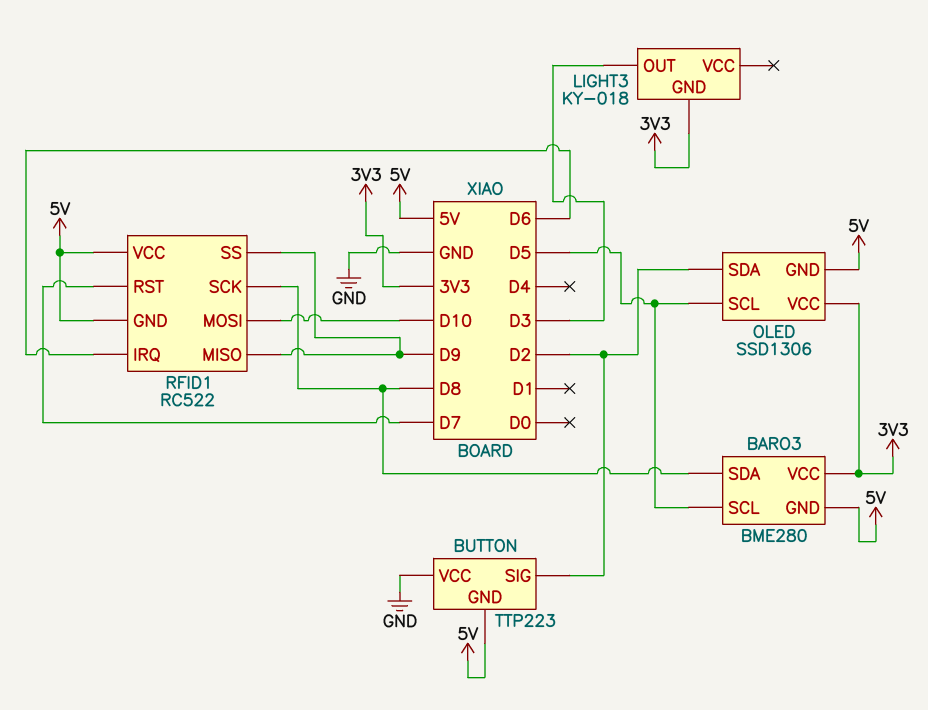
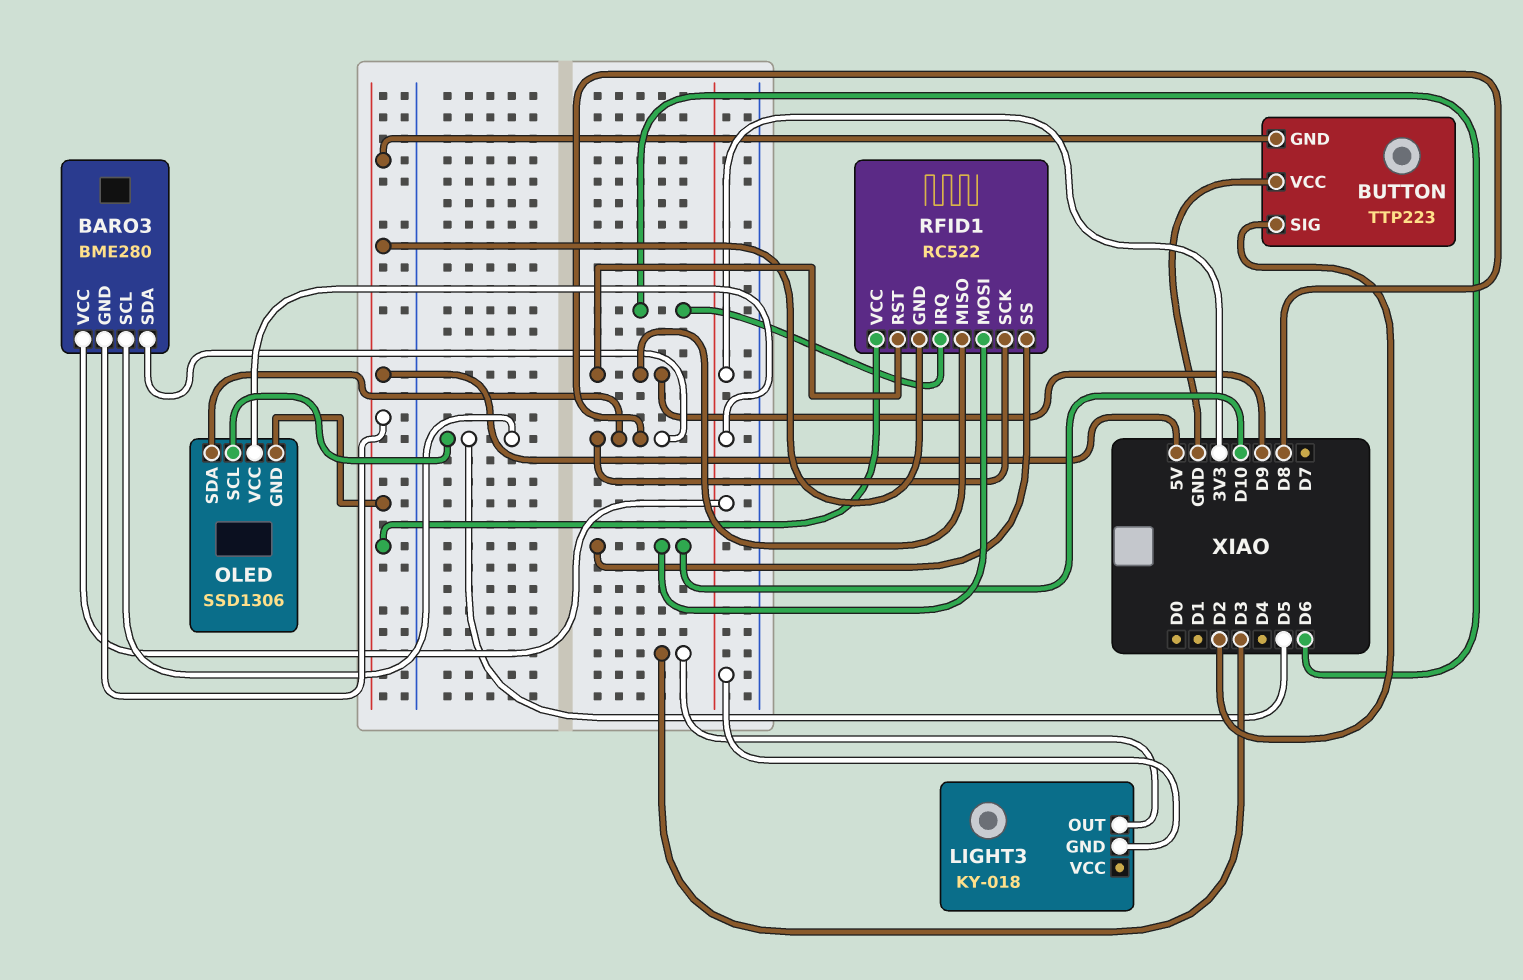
OLED pin SDA: D2 -> D8
RFID1 pin RST: D7 -> D9
RFID1 pin SS: D9 -> D10

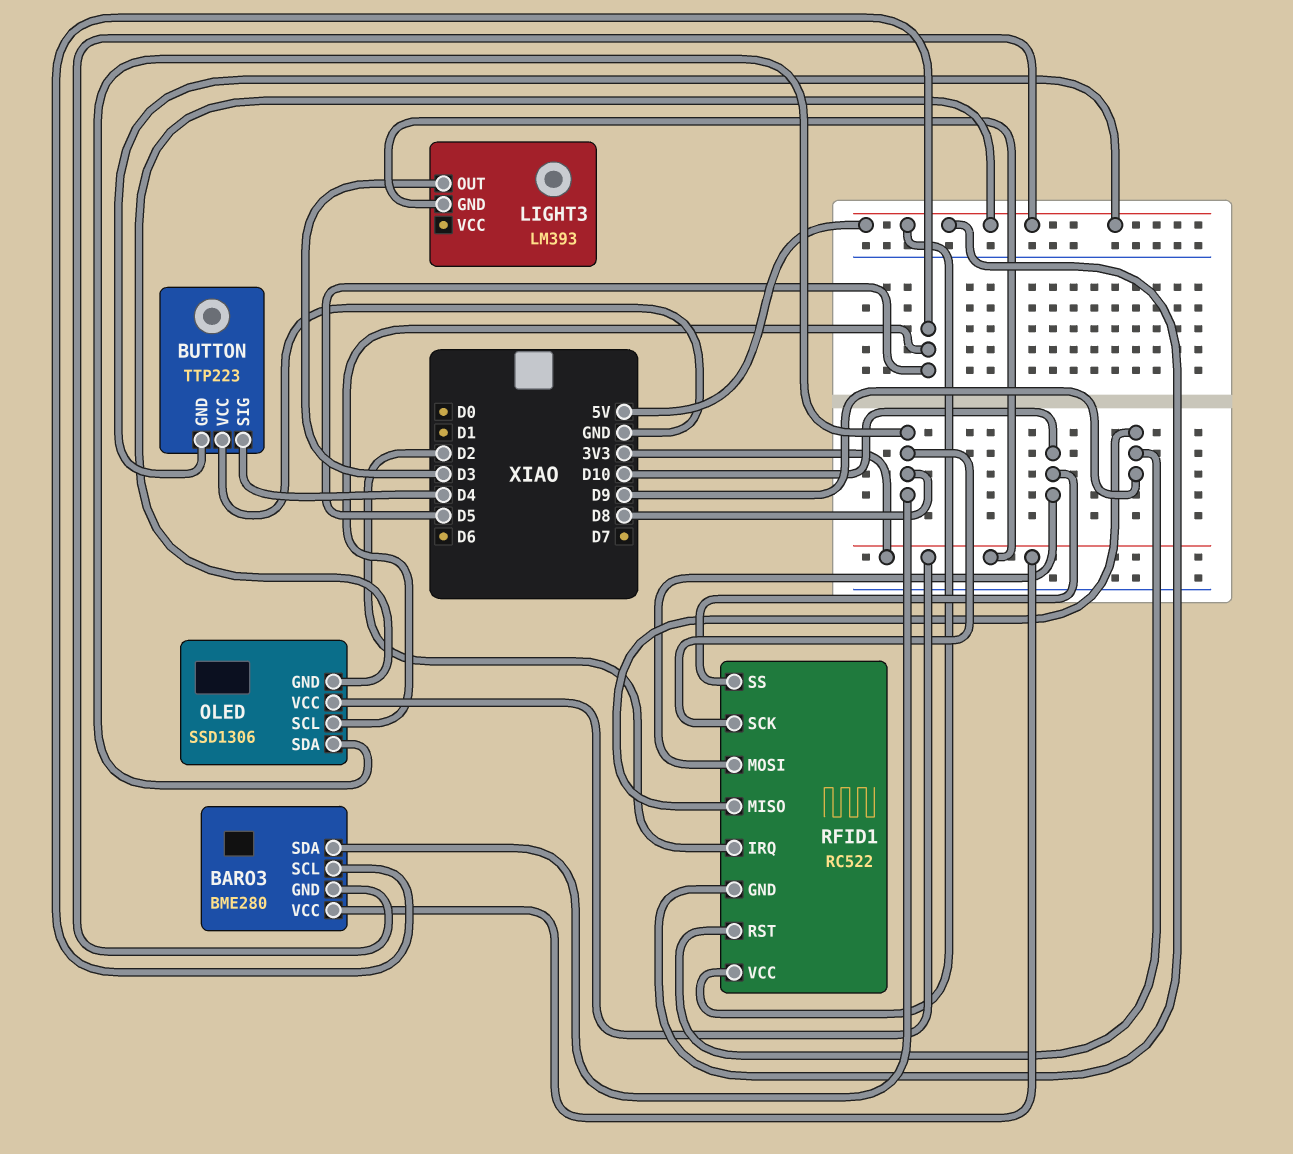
BUTTON pin SIG: D2 -> D4
LIGHT3: KY-018 -> LM393
RFID1 pin IRQ: D6 -> D2

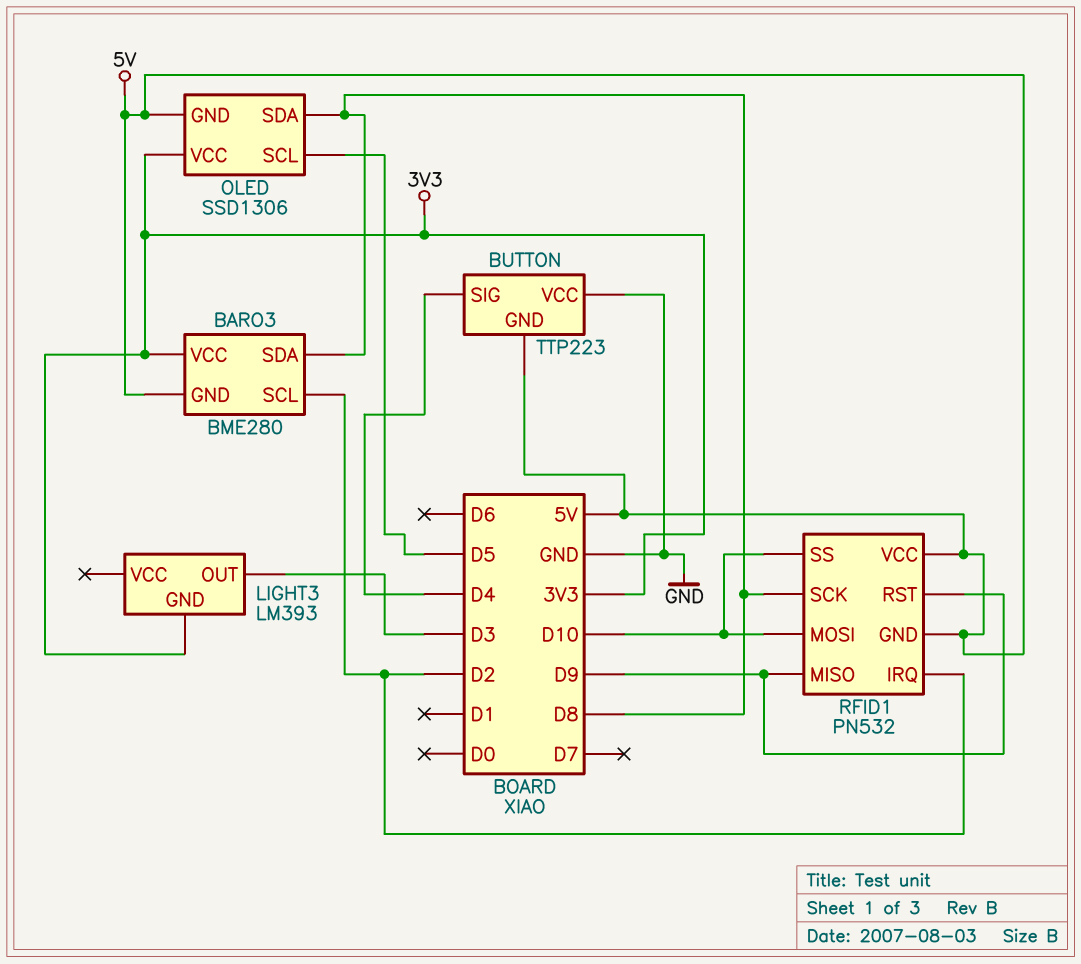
BARO3 pin SCL: D5 -> D2
RFID1: RC522 -> PN532

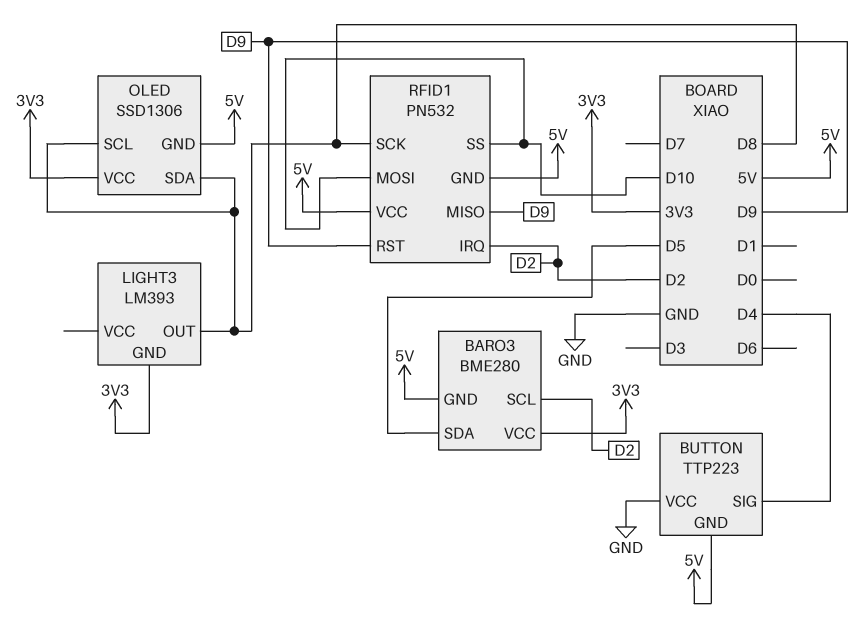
BARO3 pin SDA: D8 -> D5
LIGHT3 pin OUT: D3 -> D8
OLED pin SCL: D5 -> D8

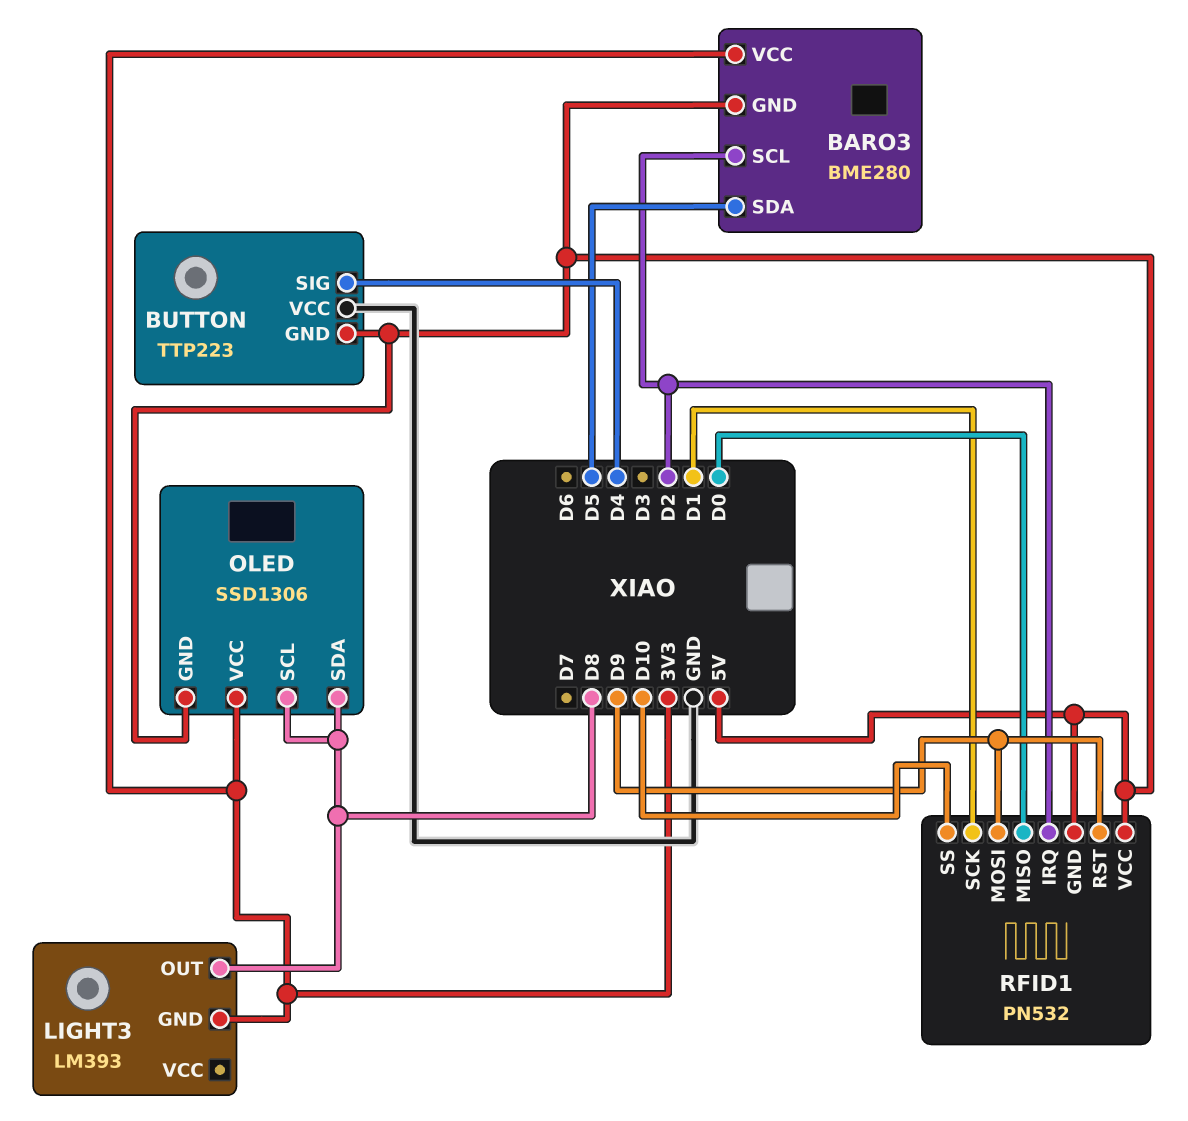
RFID1 pin MISO: D9 -> D0
RFID1 pin MOSI: D10 -> D9
RFID1 pin SCK: D8 -> D1

